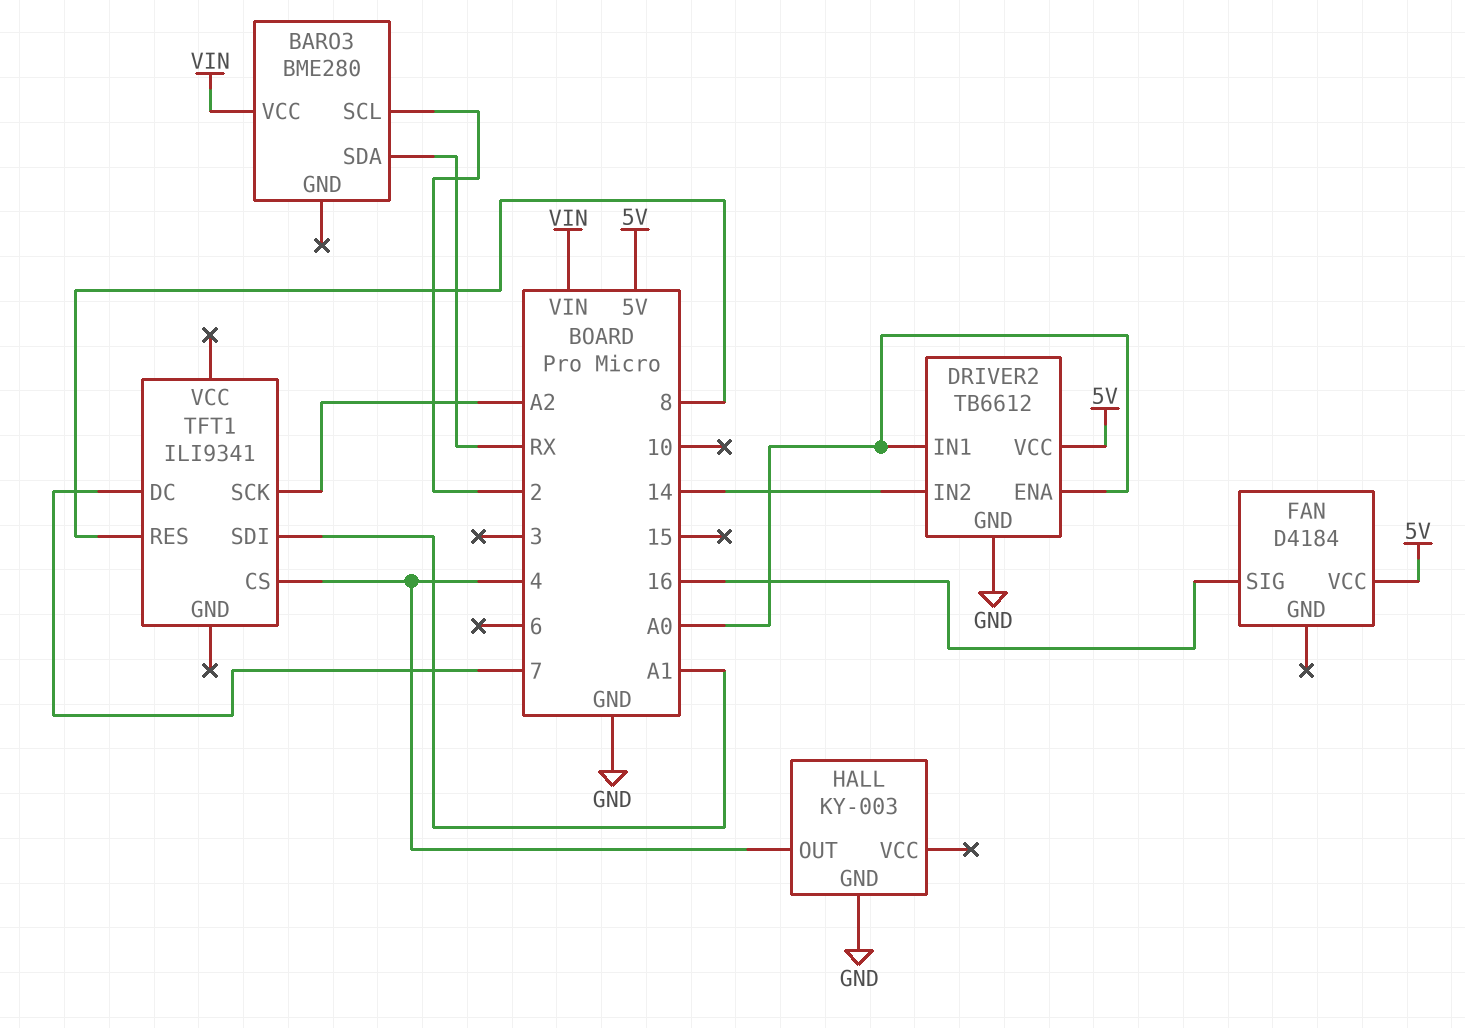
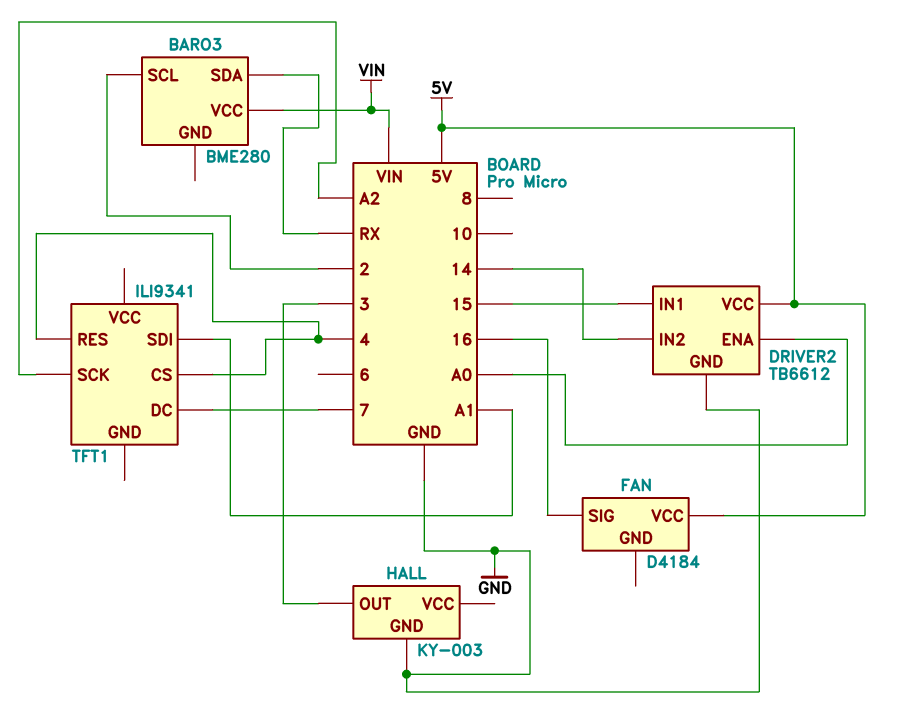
DRIVER2 pin IN1: A0 -> 15
HALL pin OUT: 4 -> 3
TFT1 pin RES: 8 -> 4

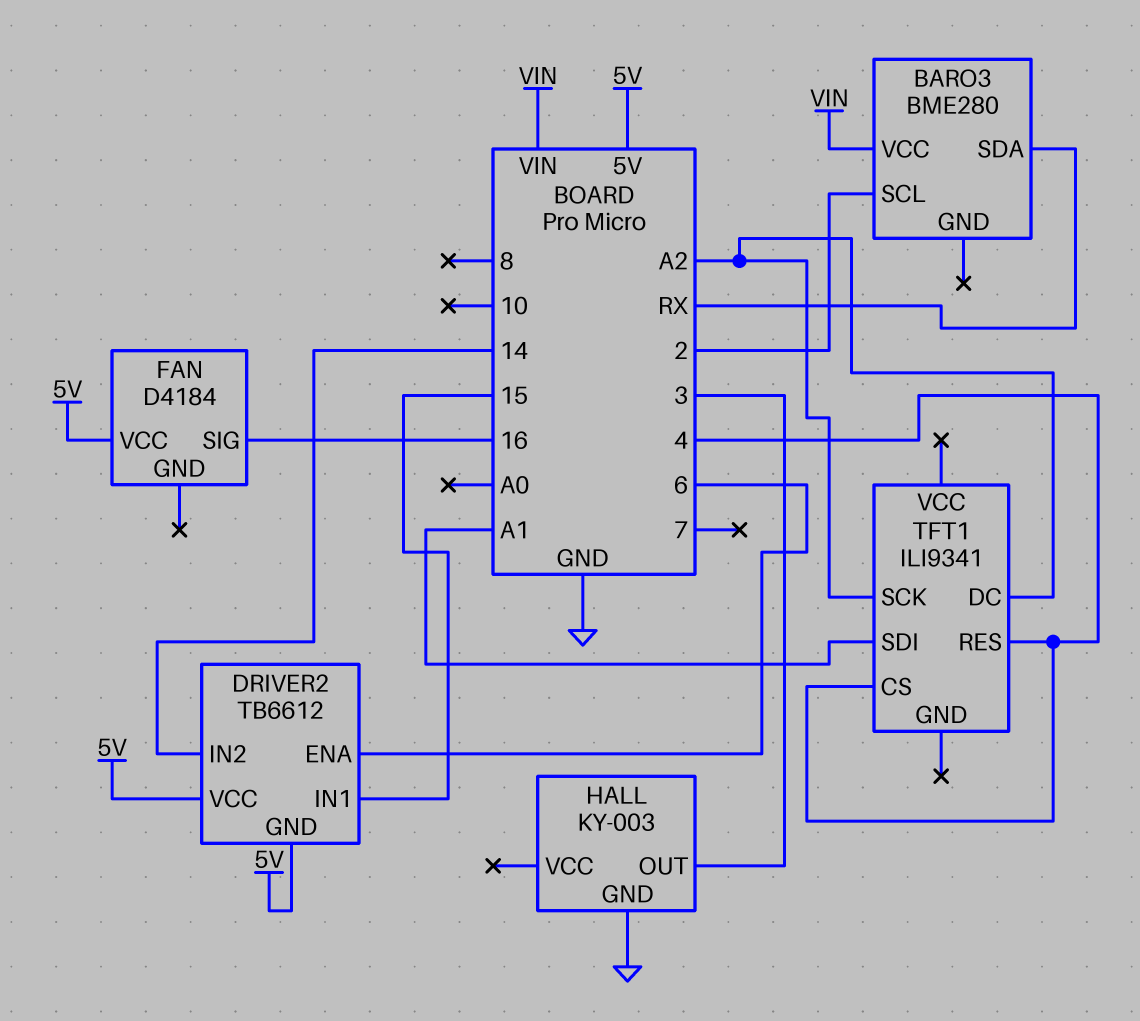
DRIVER2 pin ENA: A0 -> 6
DRIVER2 pin GND: GND -> 5V
TFT1 pin DC: 7 -> A2

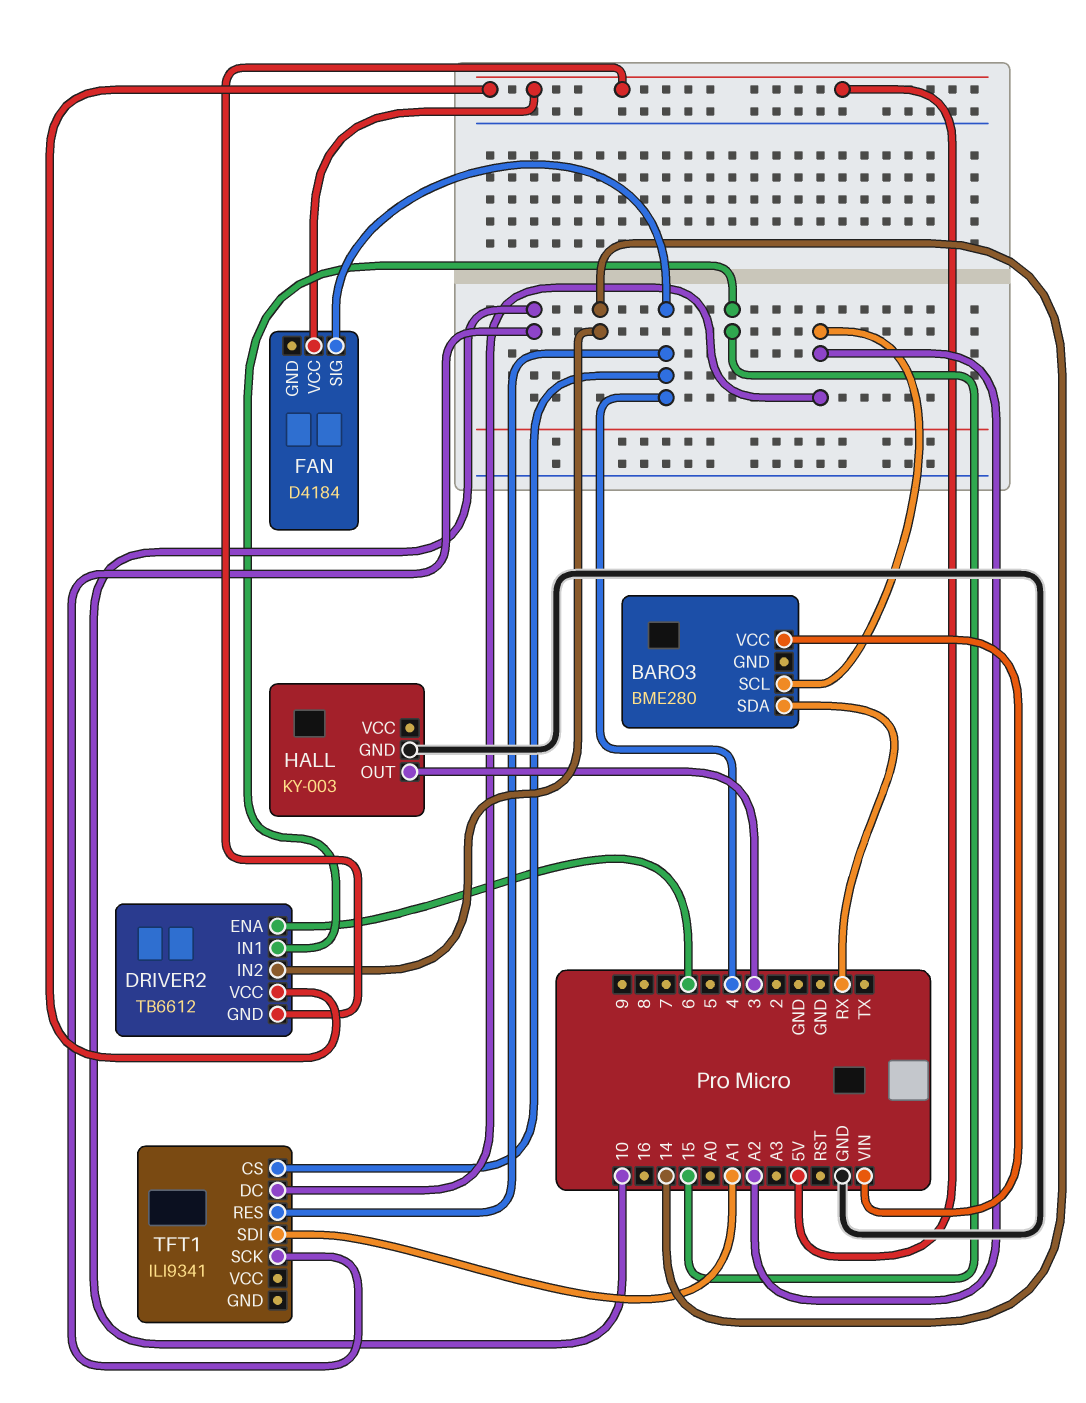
BARO3 pin SCL: 2 -> A2
FAN pin SIG: 16 -> 4
TFT1 pin SCK: A2 -> 10

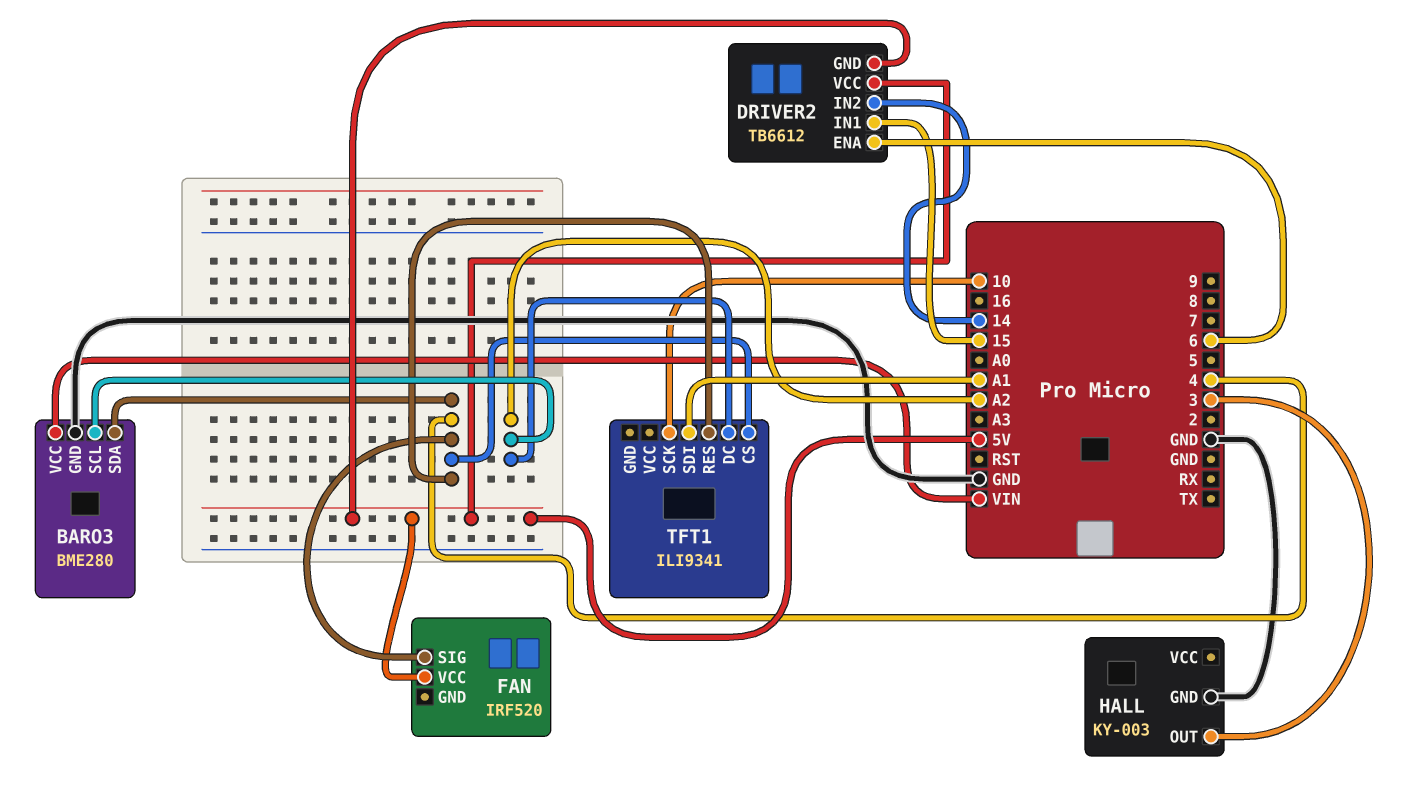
BARO3 pin GND: none -> GND
BARO3 pin SDA: RX -> 4
FAN: D4184 -> IRF520

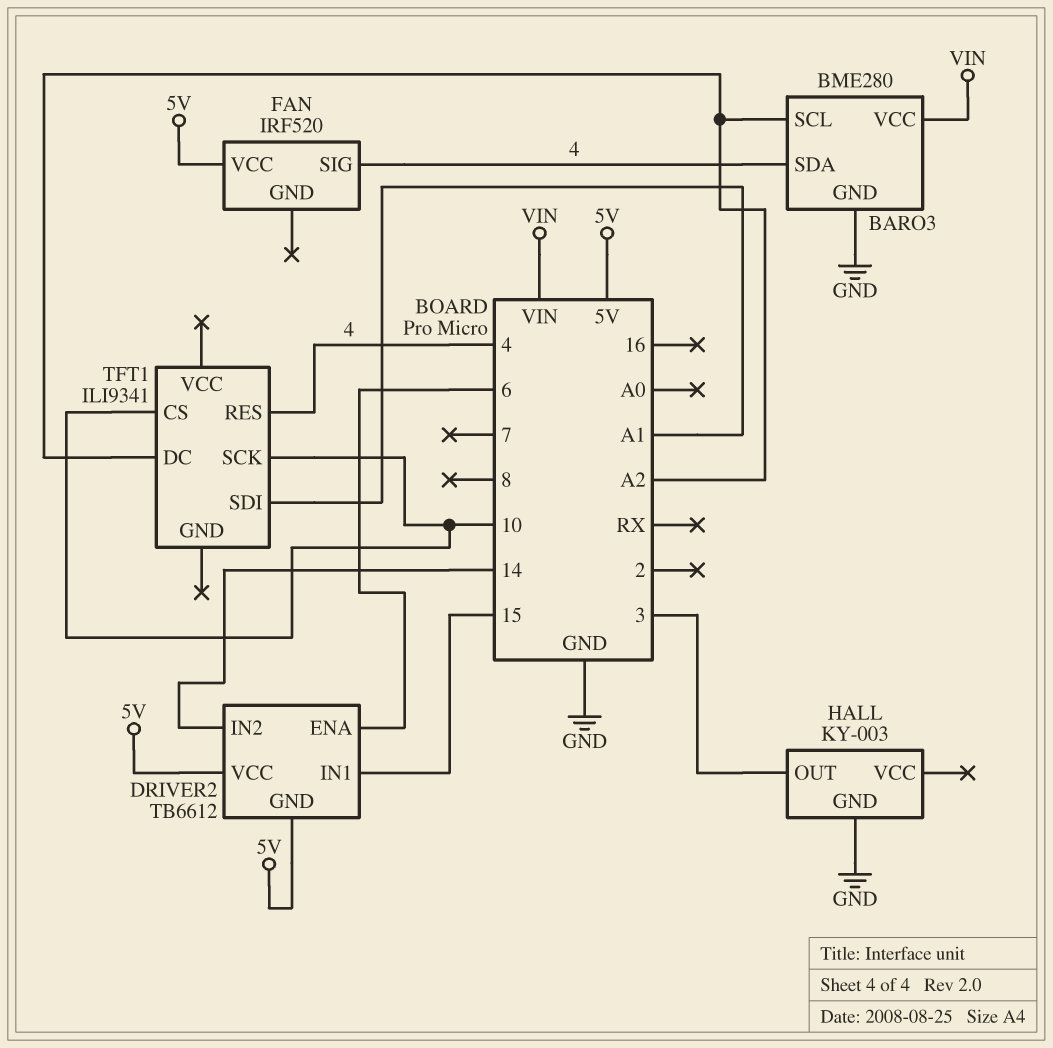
TFT1 pin CS: 4 -> 10

